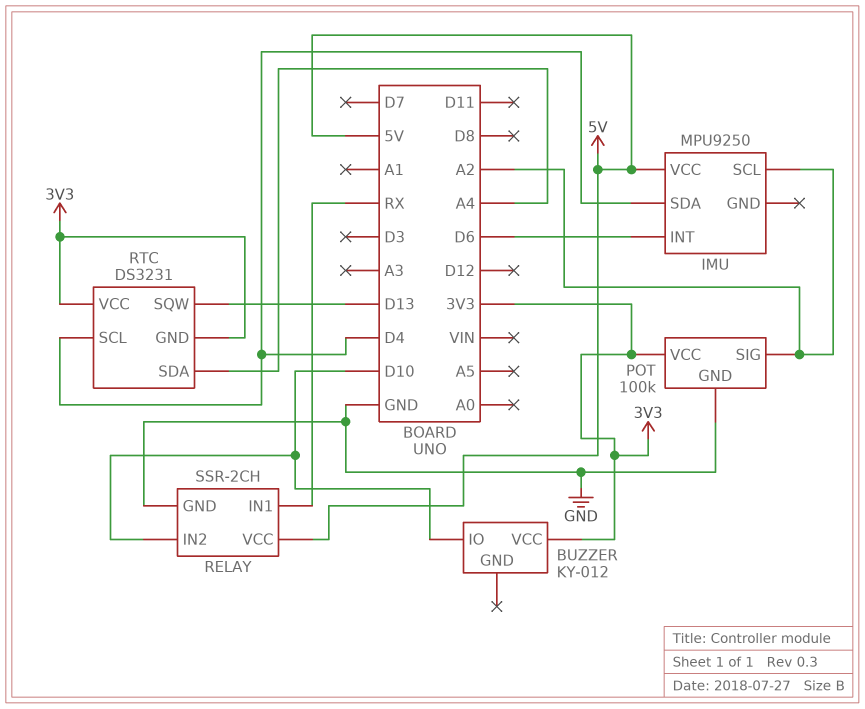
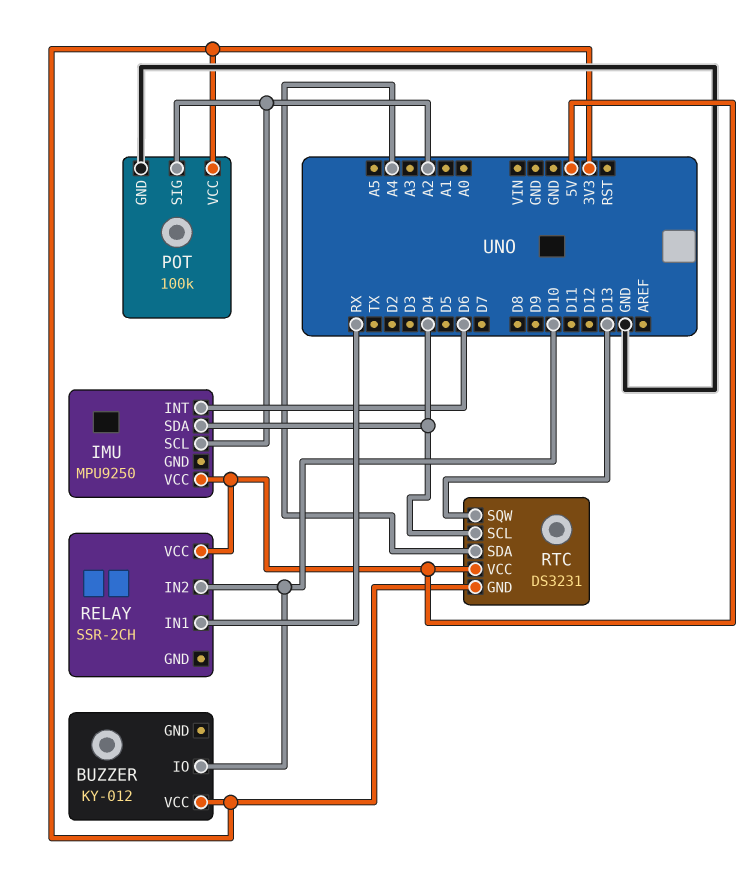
RELAY pin GND: GND -> none
RTC pin VCC: 3V3 -> 5V

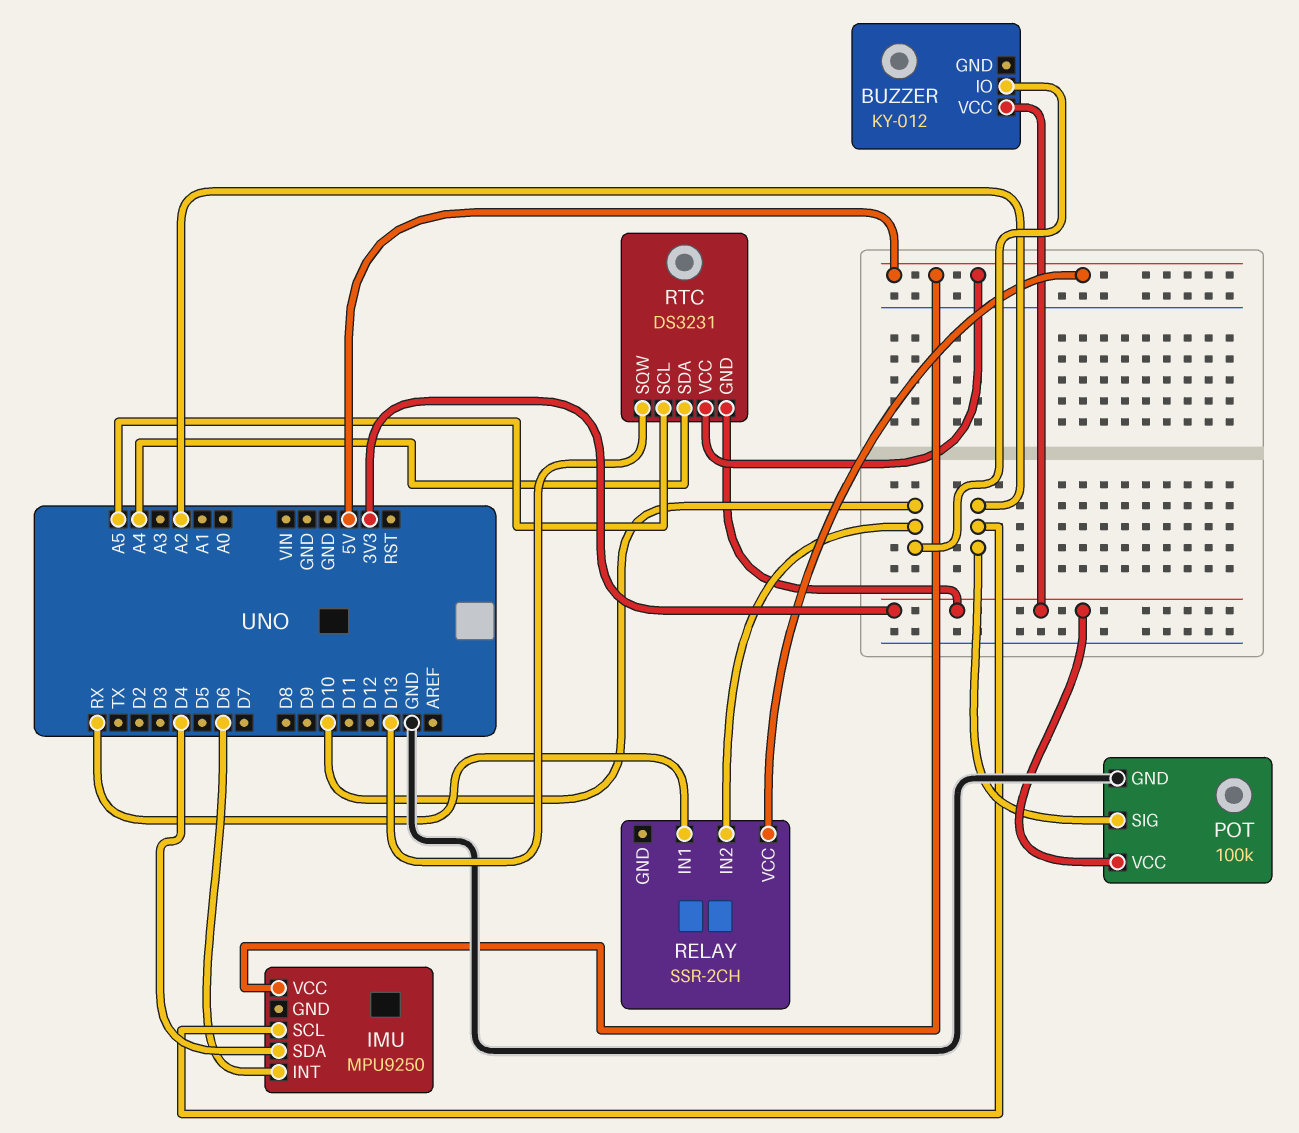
RTC pin SCL: D4 -> A5

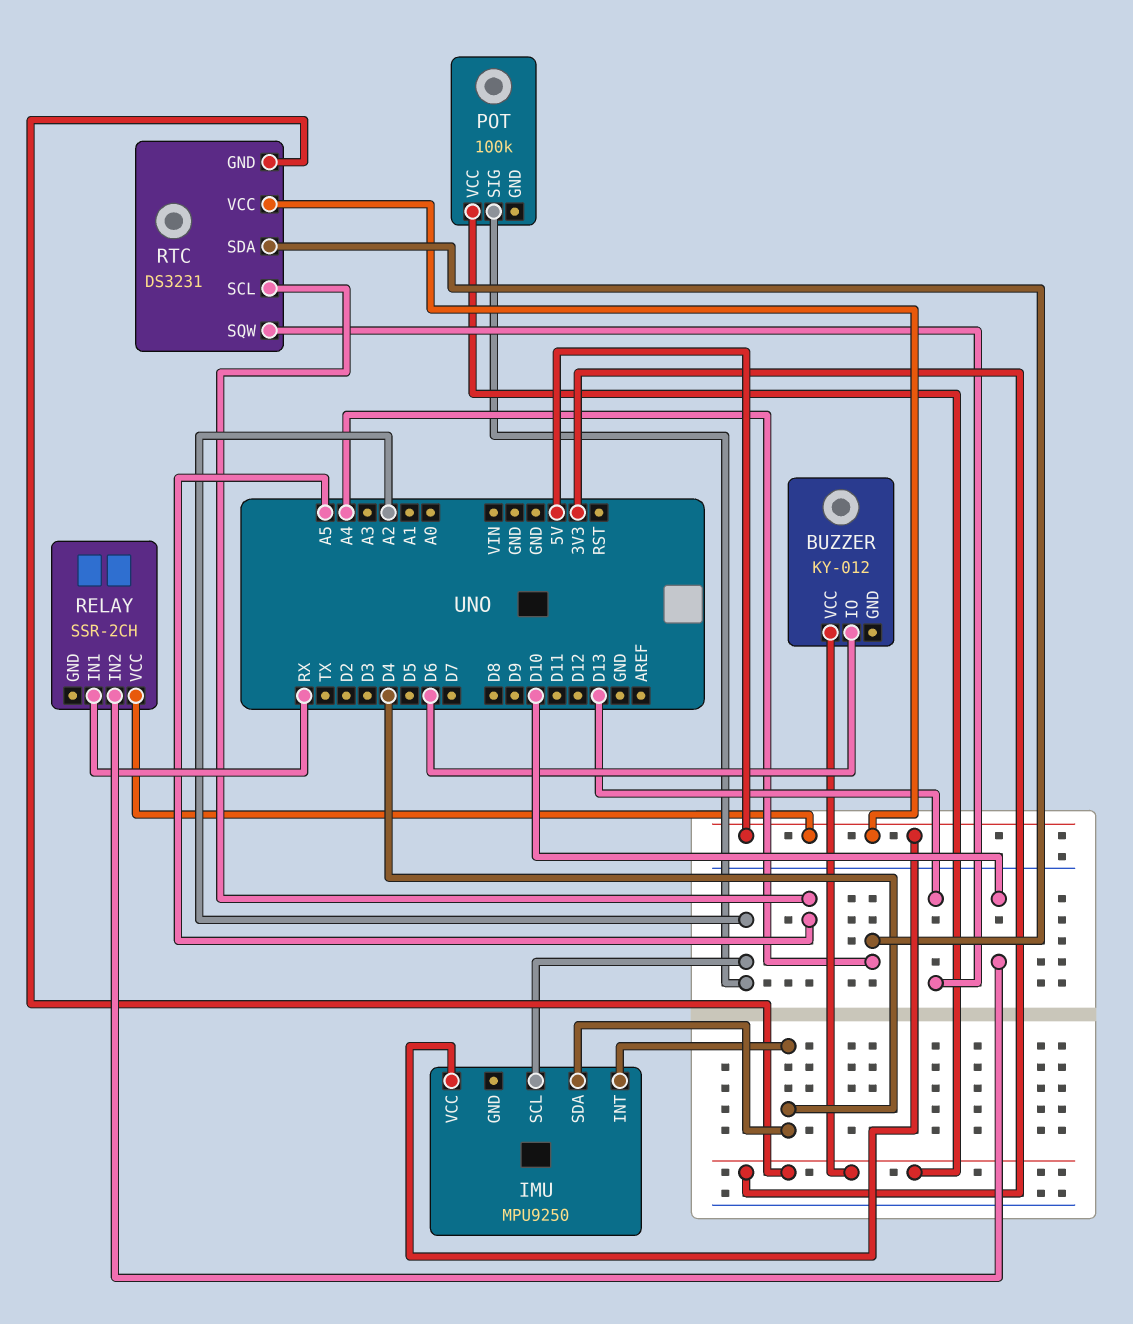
BUZZER pin IO: D10 -> D6
IMU pin INT: D6 -> D4
POT pin GND: GND -> none

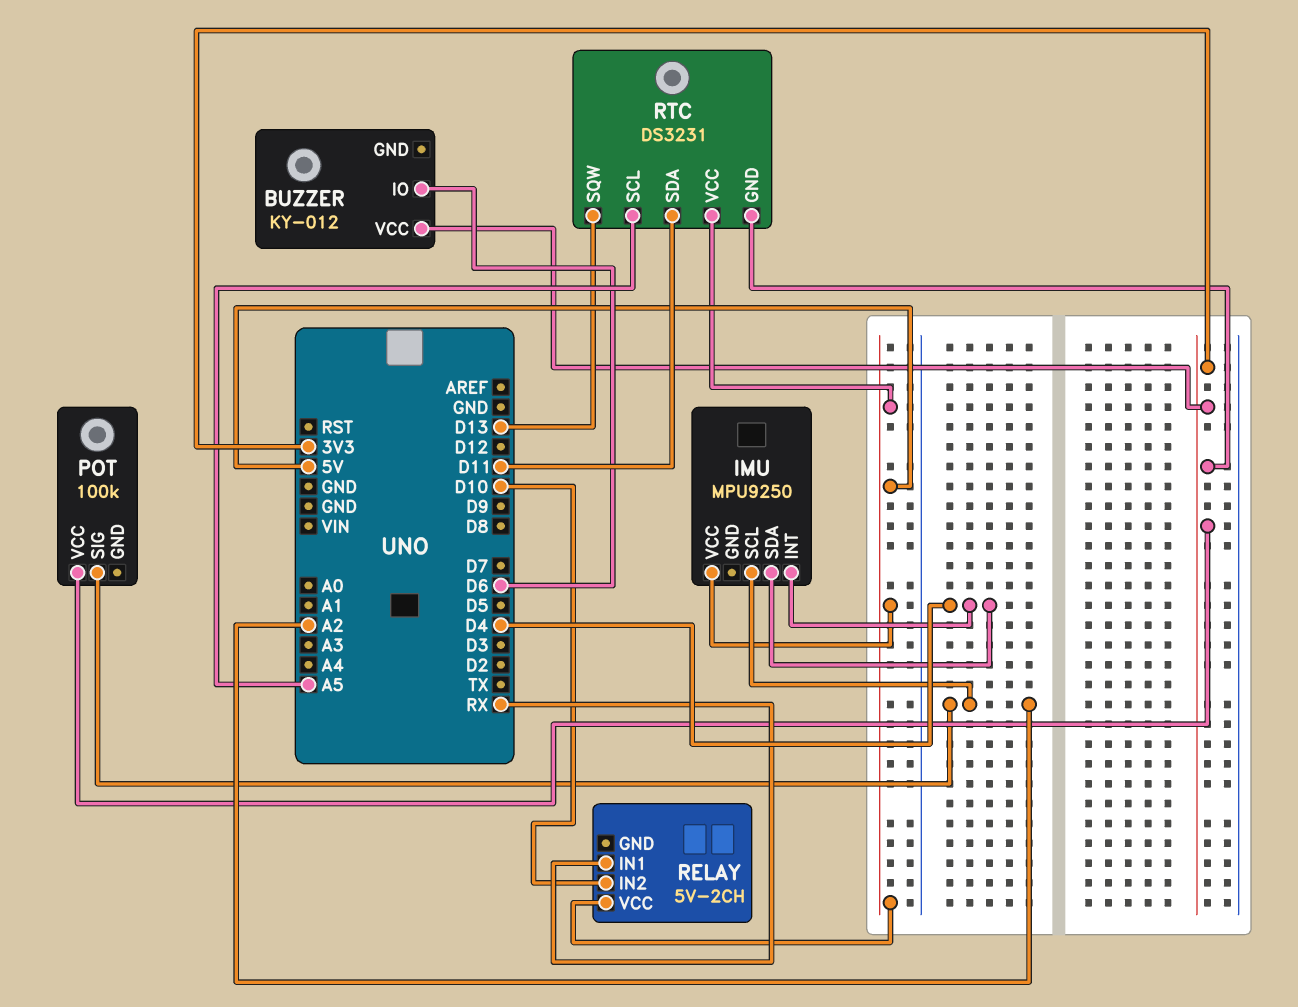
RELAY: SSR-2CH -> 5V-2CH
RTC pin SDA: A4 -> D11

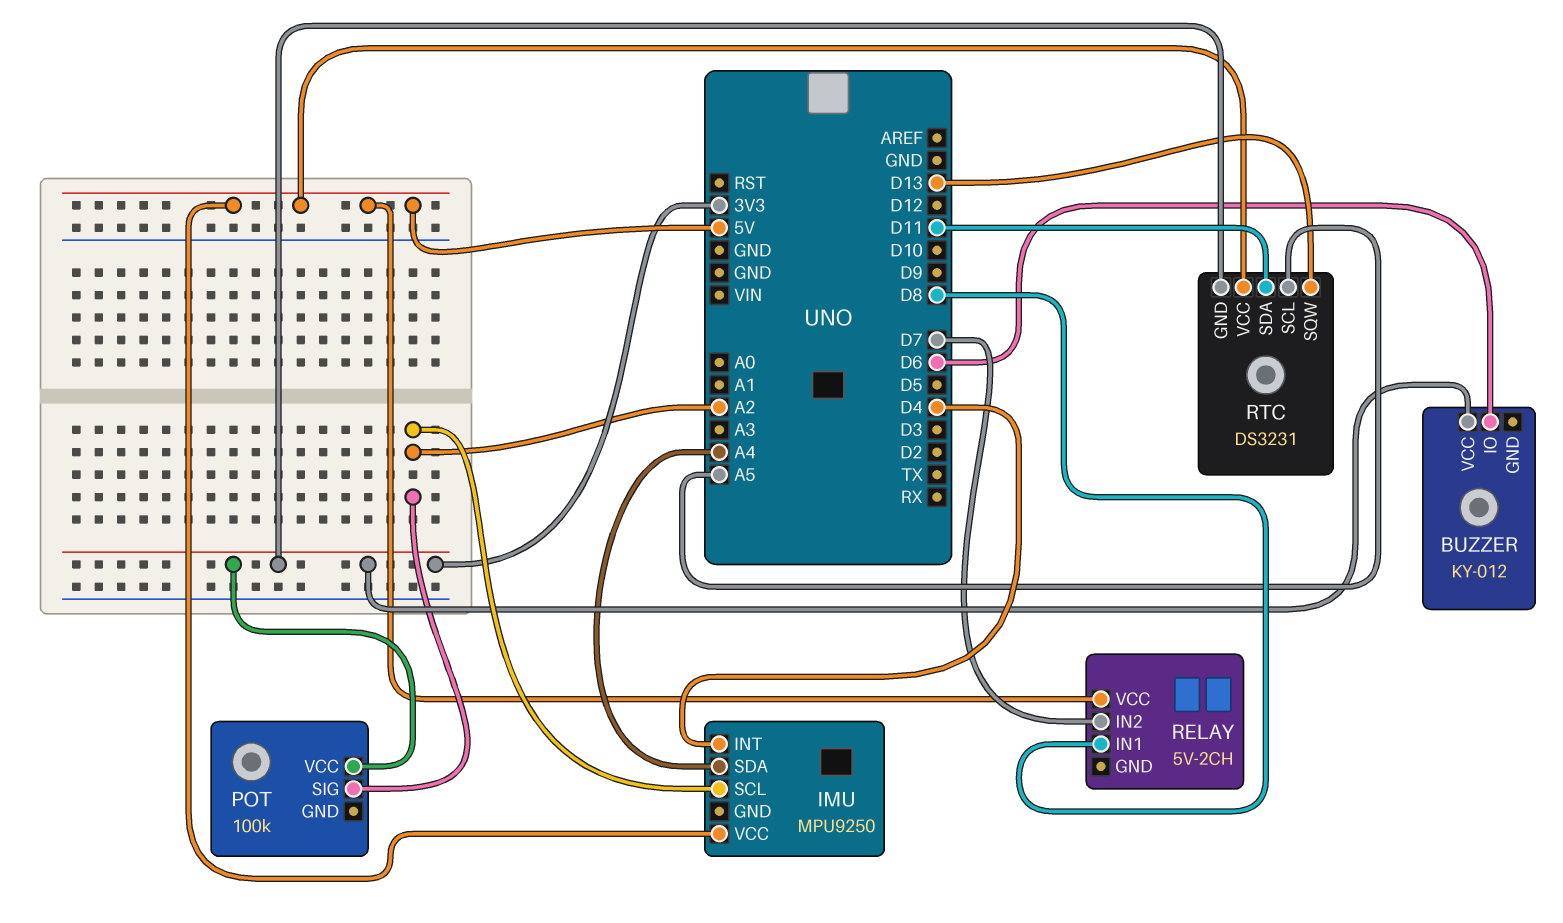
IMU pin SDA: D4 -> A4
RELAY pin IN1: RX -> D8
RELAY pin IN2: D10 -> D7

